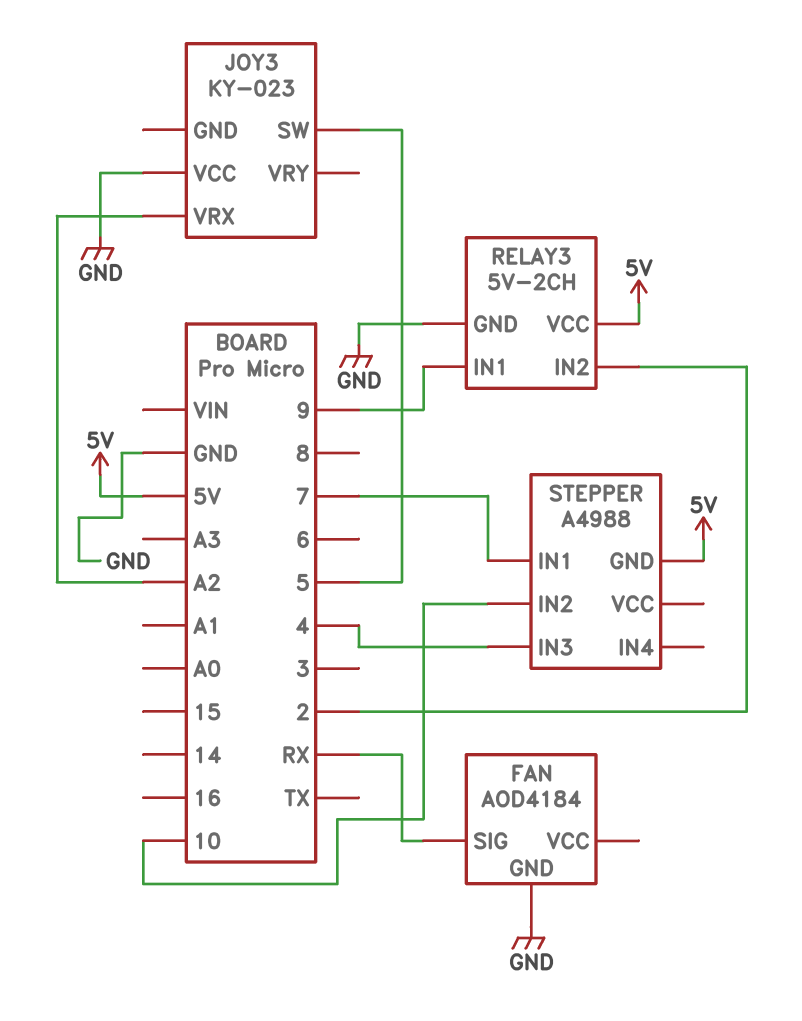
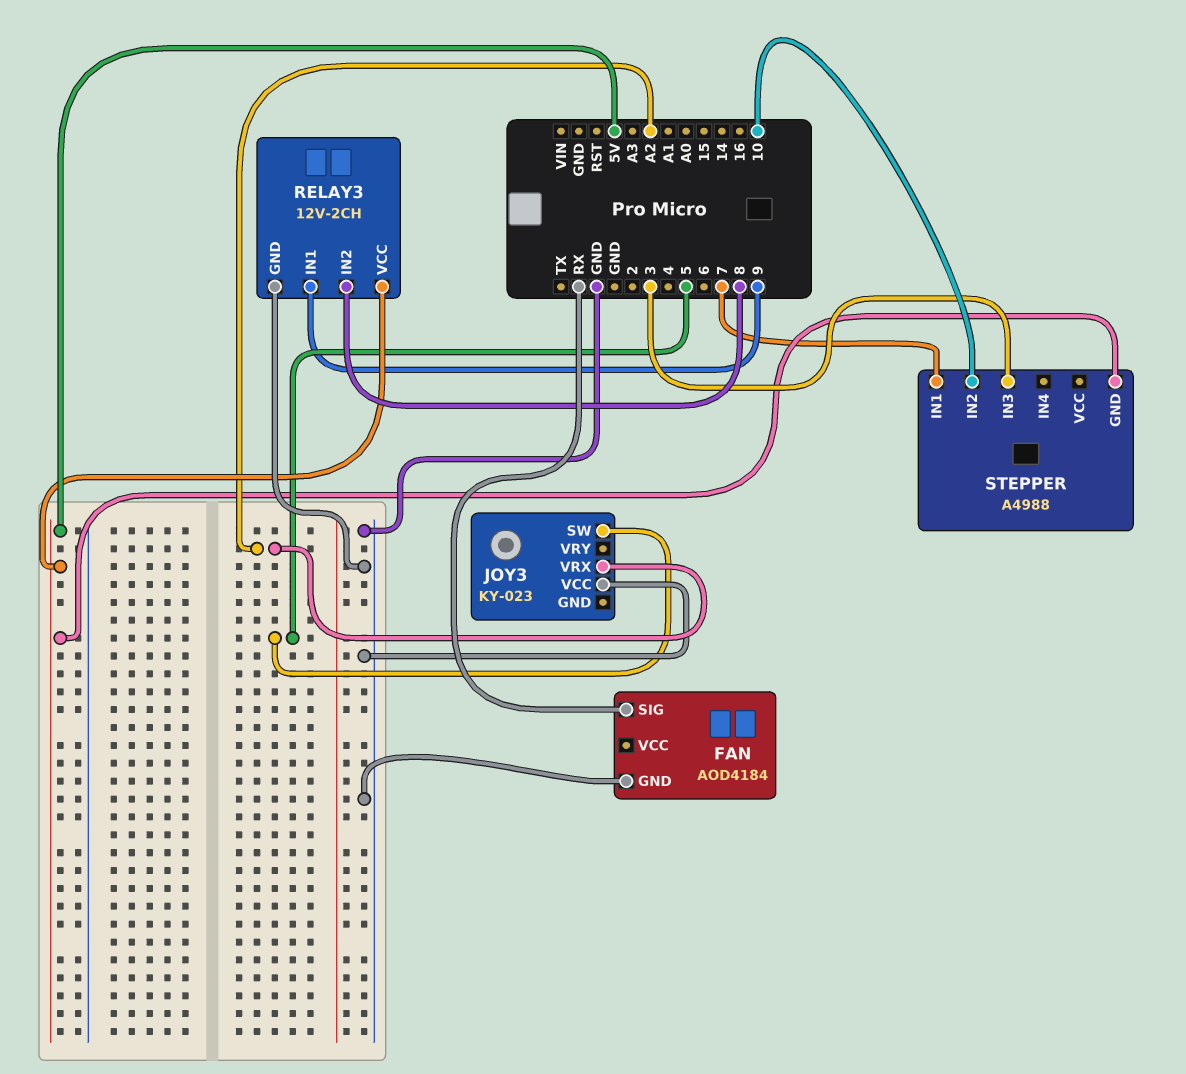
RELAY3: 5V-2CH -> 12V-2CH
RELAY3 pin IN2: 2 -> 8
STEPPER pin IN3: 4 -> 3

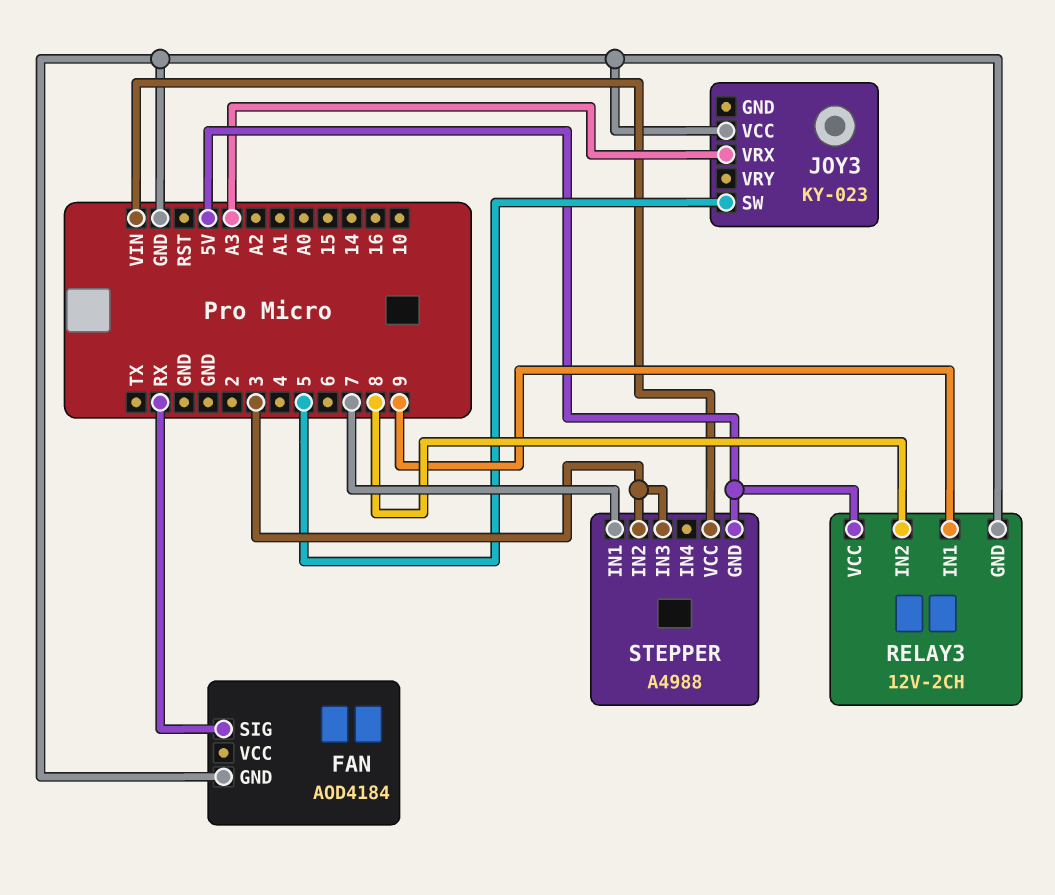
JOY3 pin VRX: A2 -> A3
STEPPER pin IN2: 10 -> 3
STEPPER pin VCC: none -> VIN

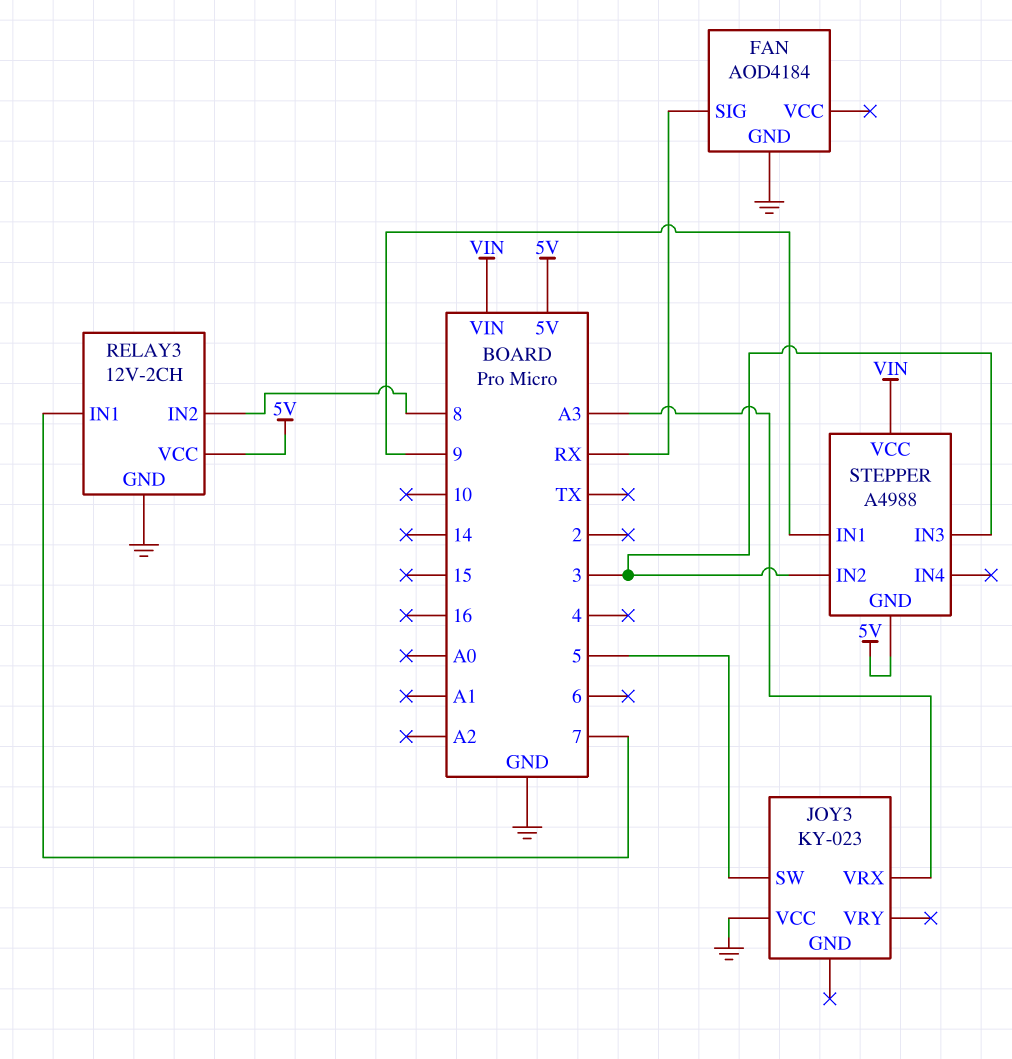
RELAY3 pin IN1: 9 -> 7
STEPPER pin IN1: 7 -> 9

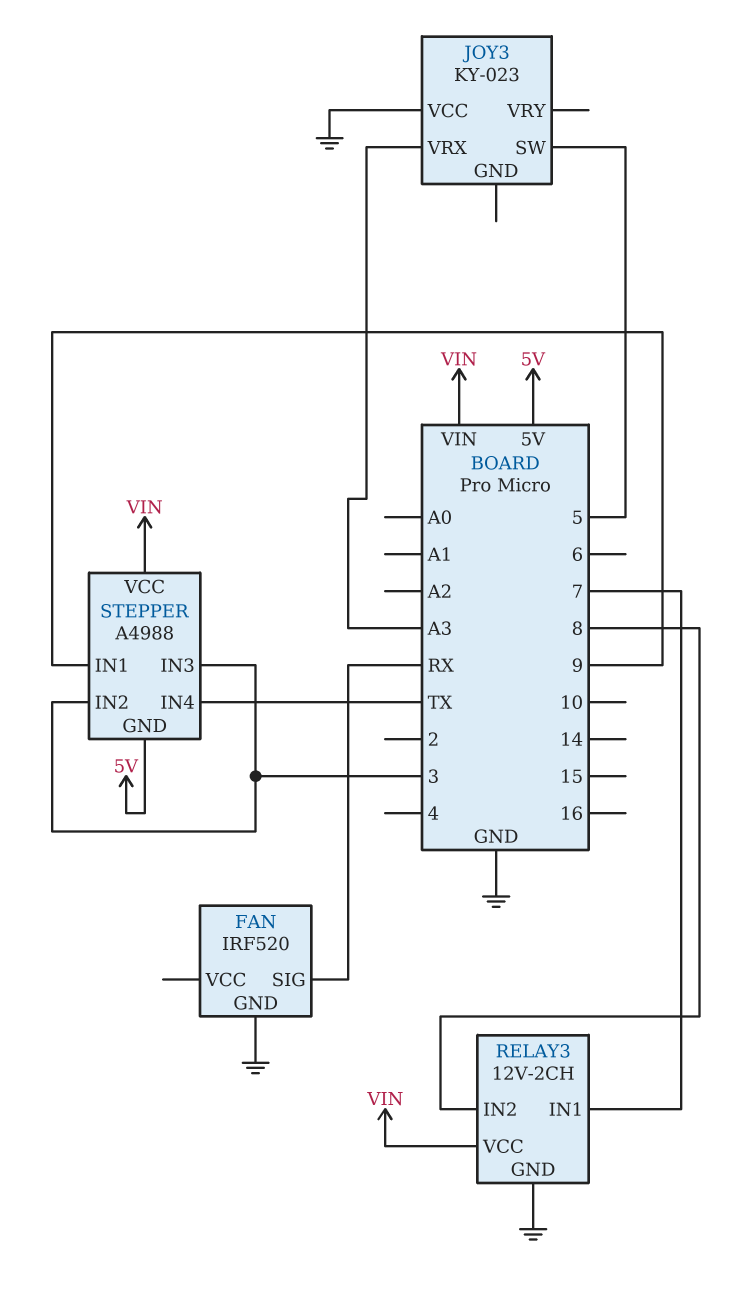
FAN: AOD4184 -> IRF520
RELAY3 pin VCC: 5V -> VIN
STEPPER pin IN4: none -> TX

